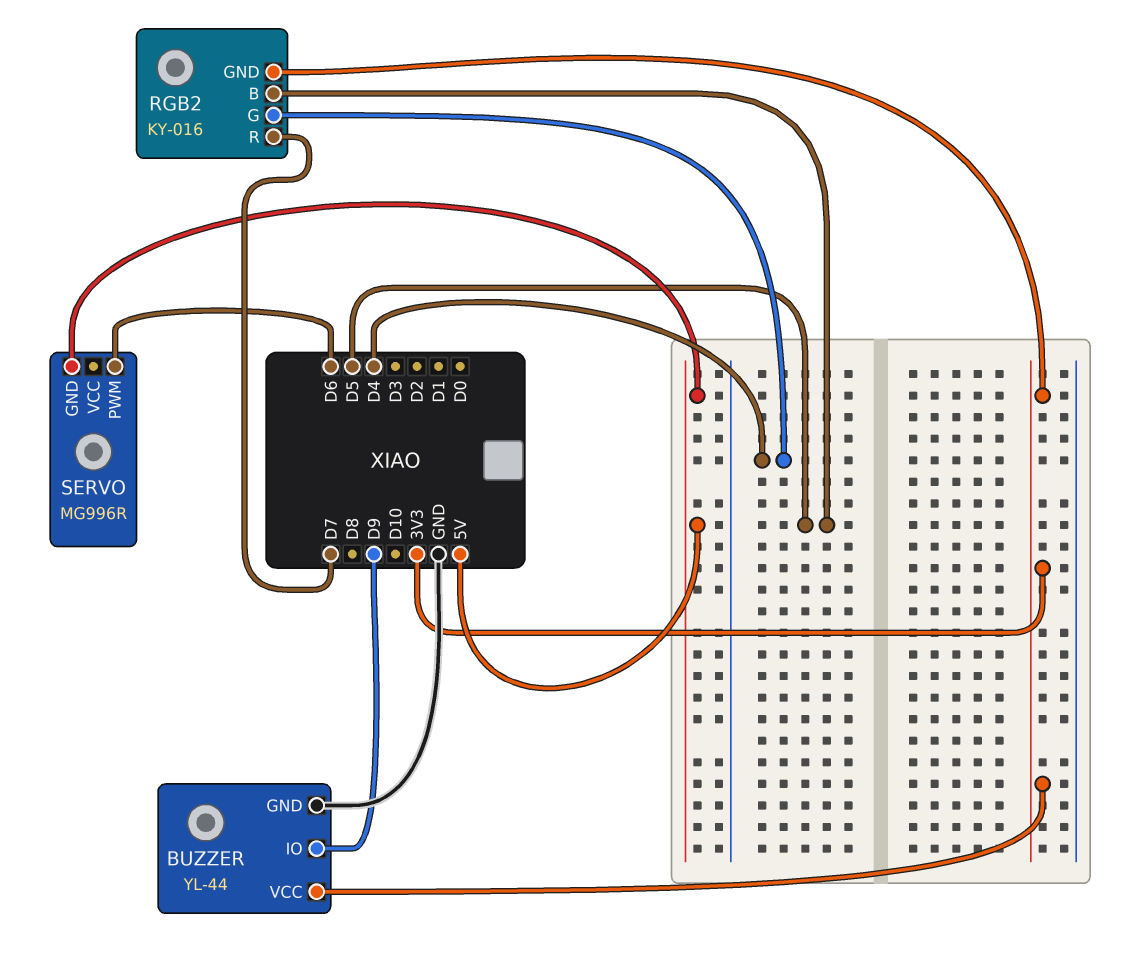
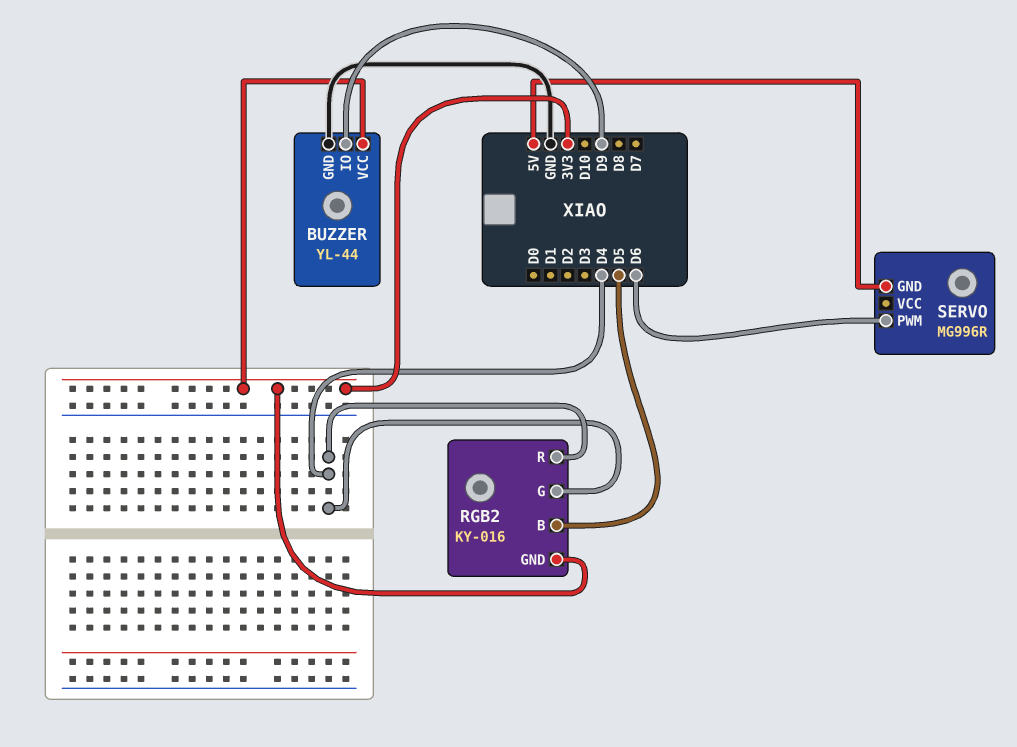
RGB2 pin R: D7 -> D4

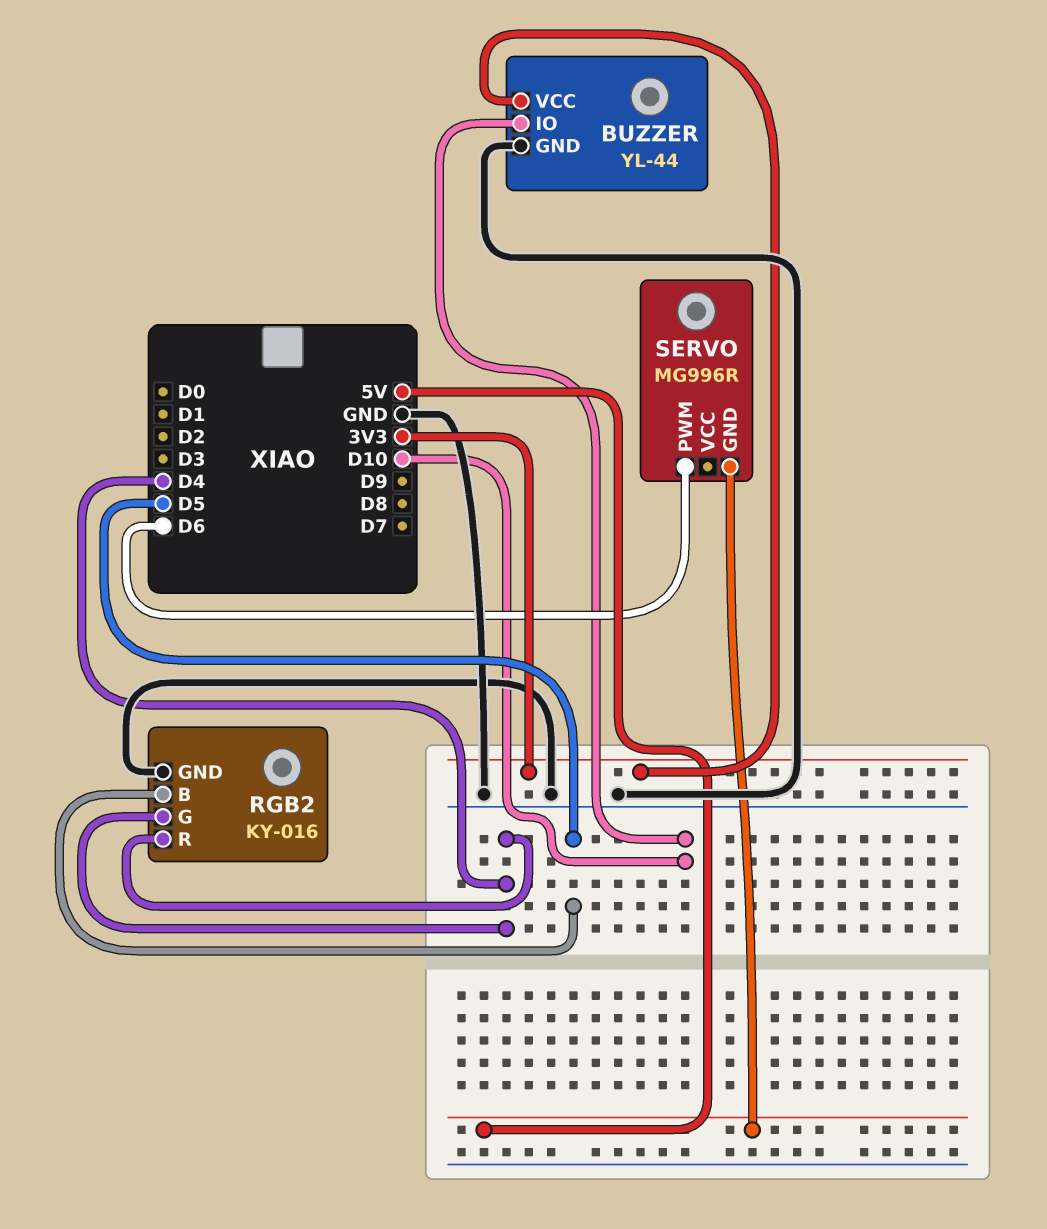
BUZZER pin IO: D9 -> D10
RGB2 pin GND: 3V3 -> GND

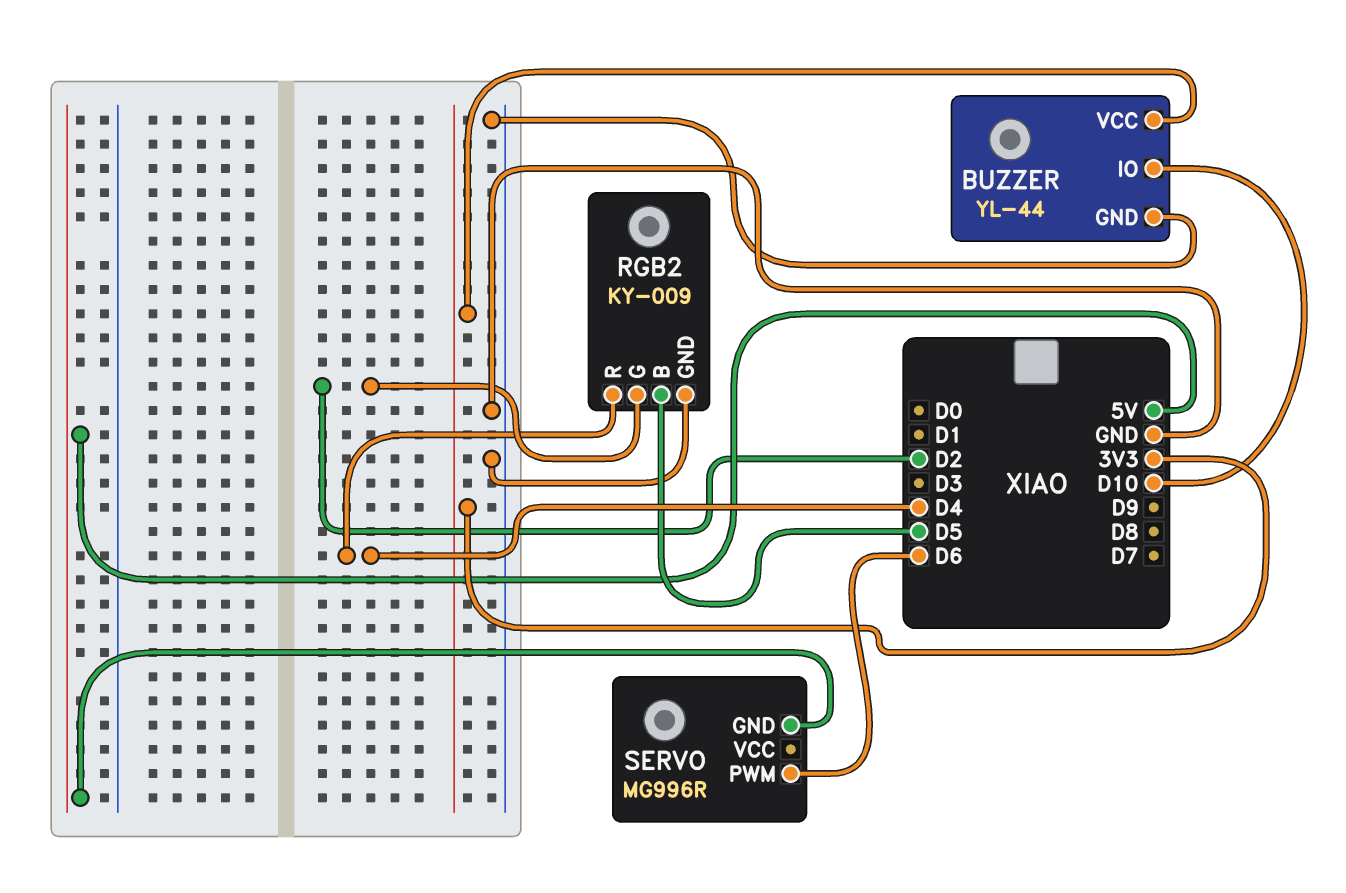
RGB2: KY-016 -> KY-009
RGB2 pin G: D4 -> D2

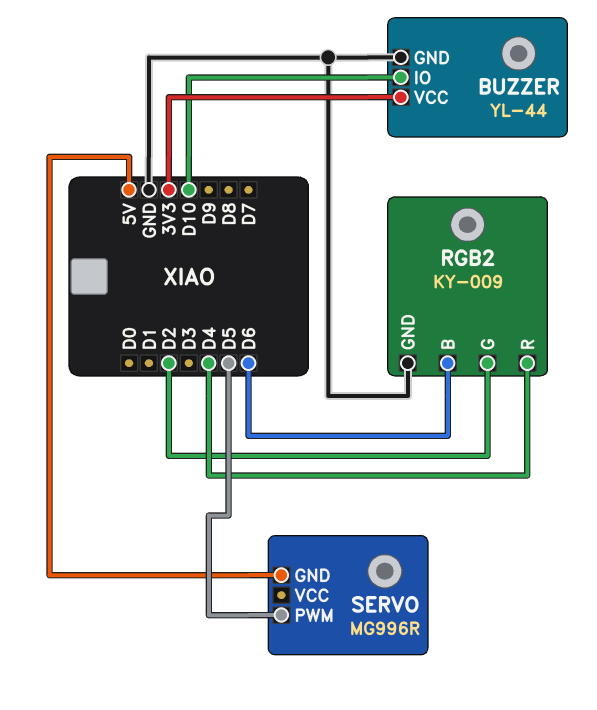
RGB2 pin B: D5 -> D6
SERVO pin PWM: D6 -> D5

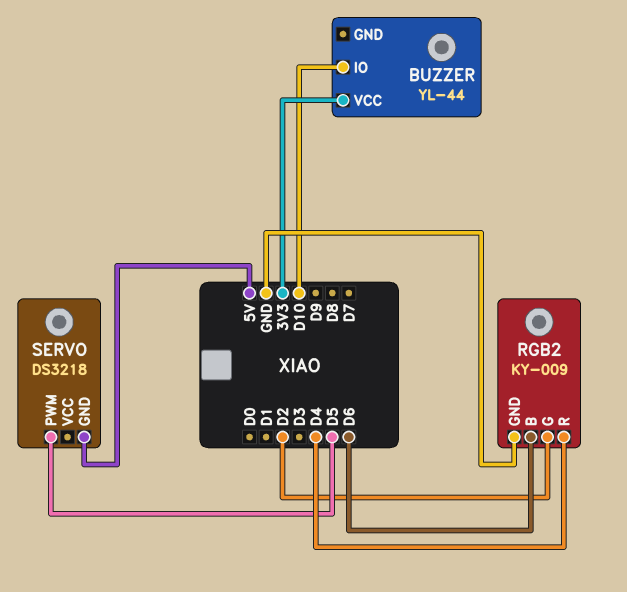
BUZZER pin GND: GND -> none
SERVO: MG996R -> DS3218

